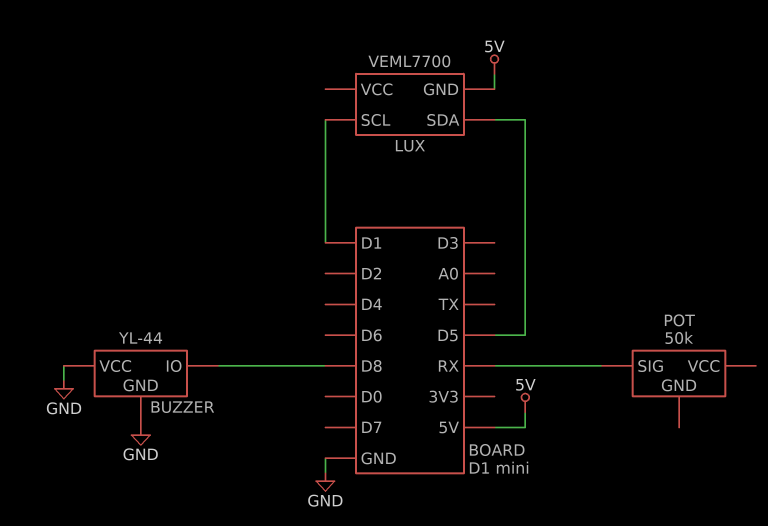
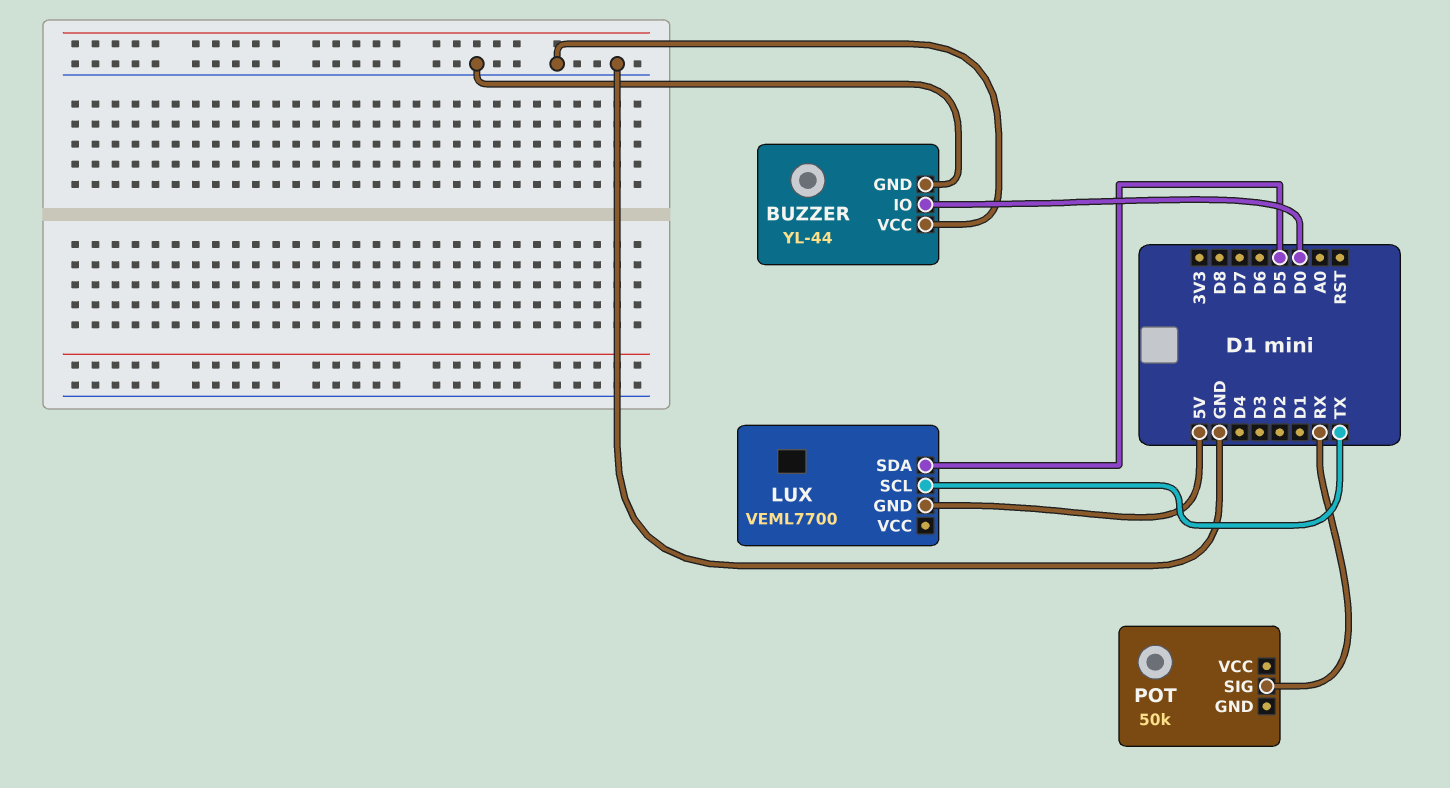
BUZZER pin IO: D8 -> D0
LUX pin SCL: D1 -> TX

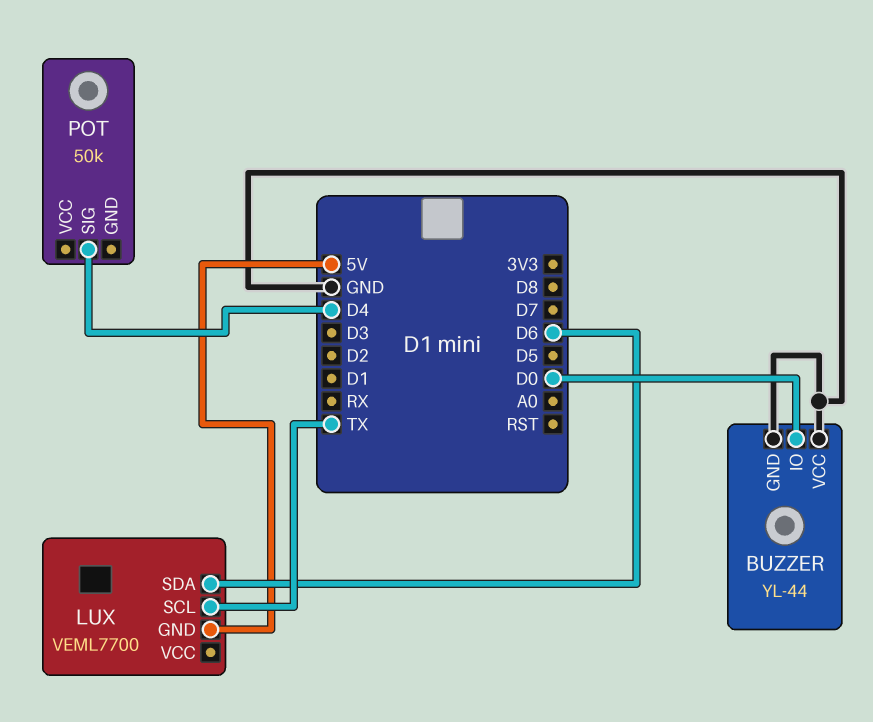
LUX pin SDA: D5 -> D6
POT pin SIG: RX -> D4

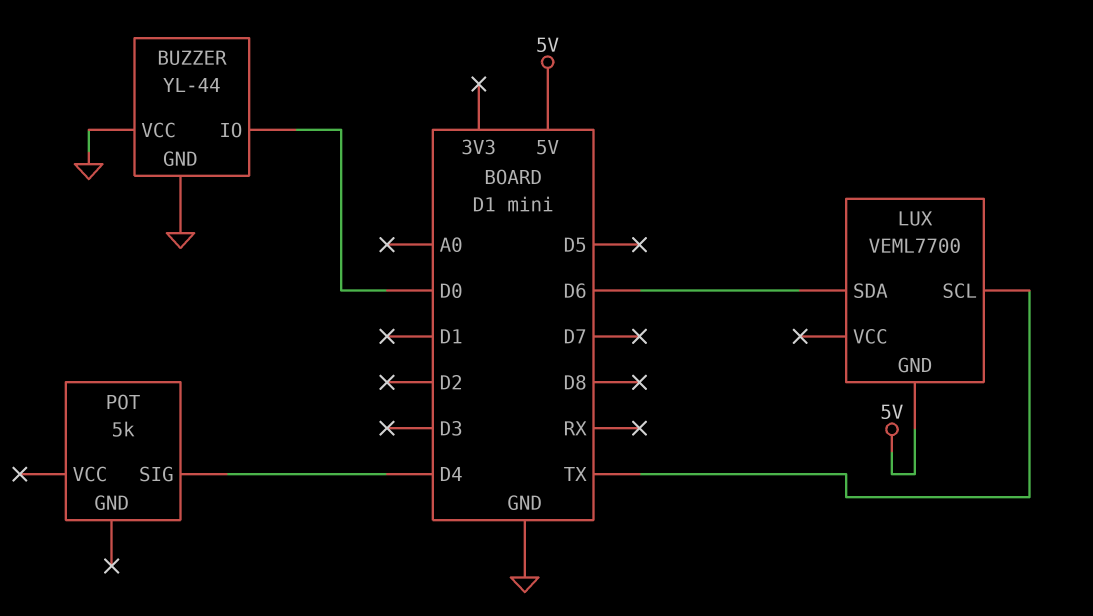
POT: 50k -> 5k

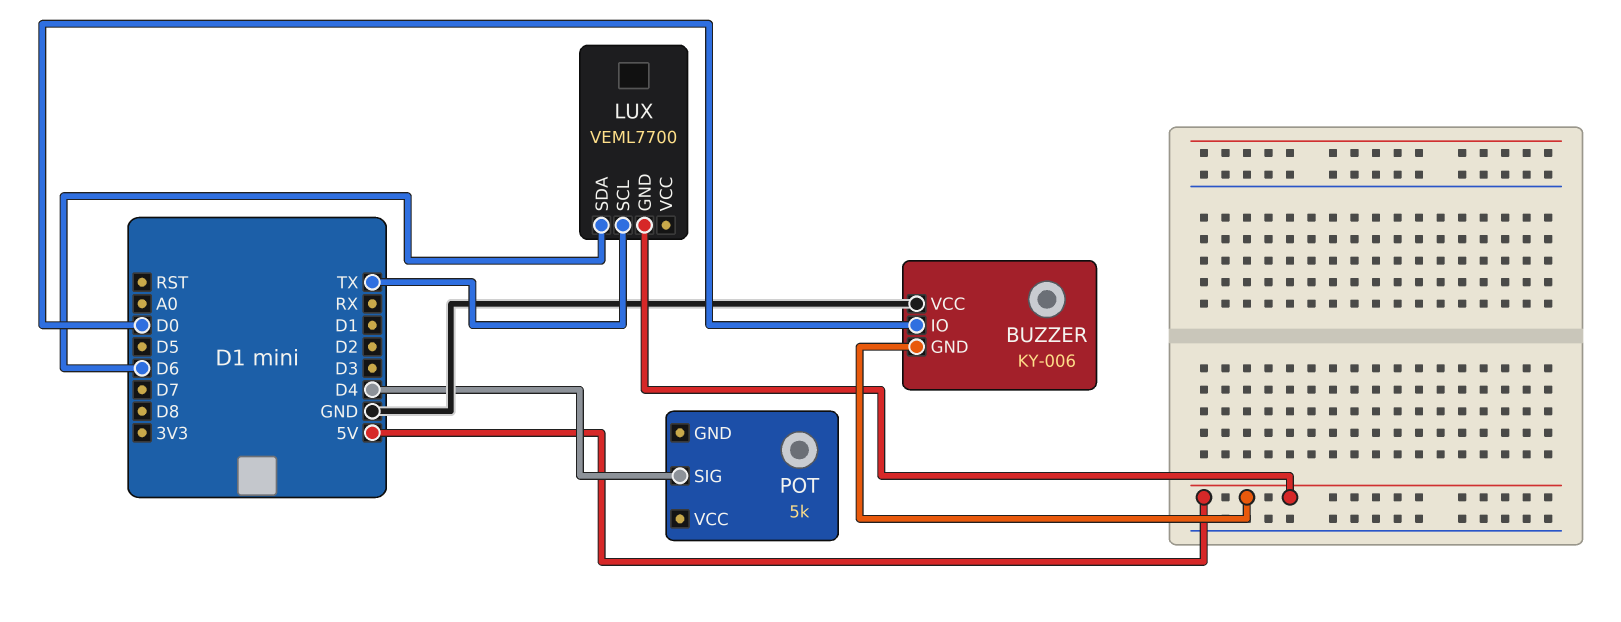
BUZZER: YL-44 -> KY-006
BUZZER pin GND: GND -> 5V

